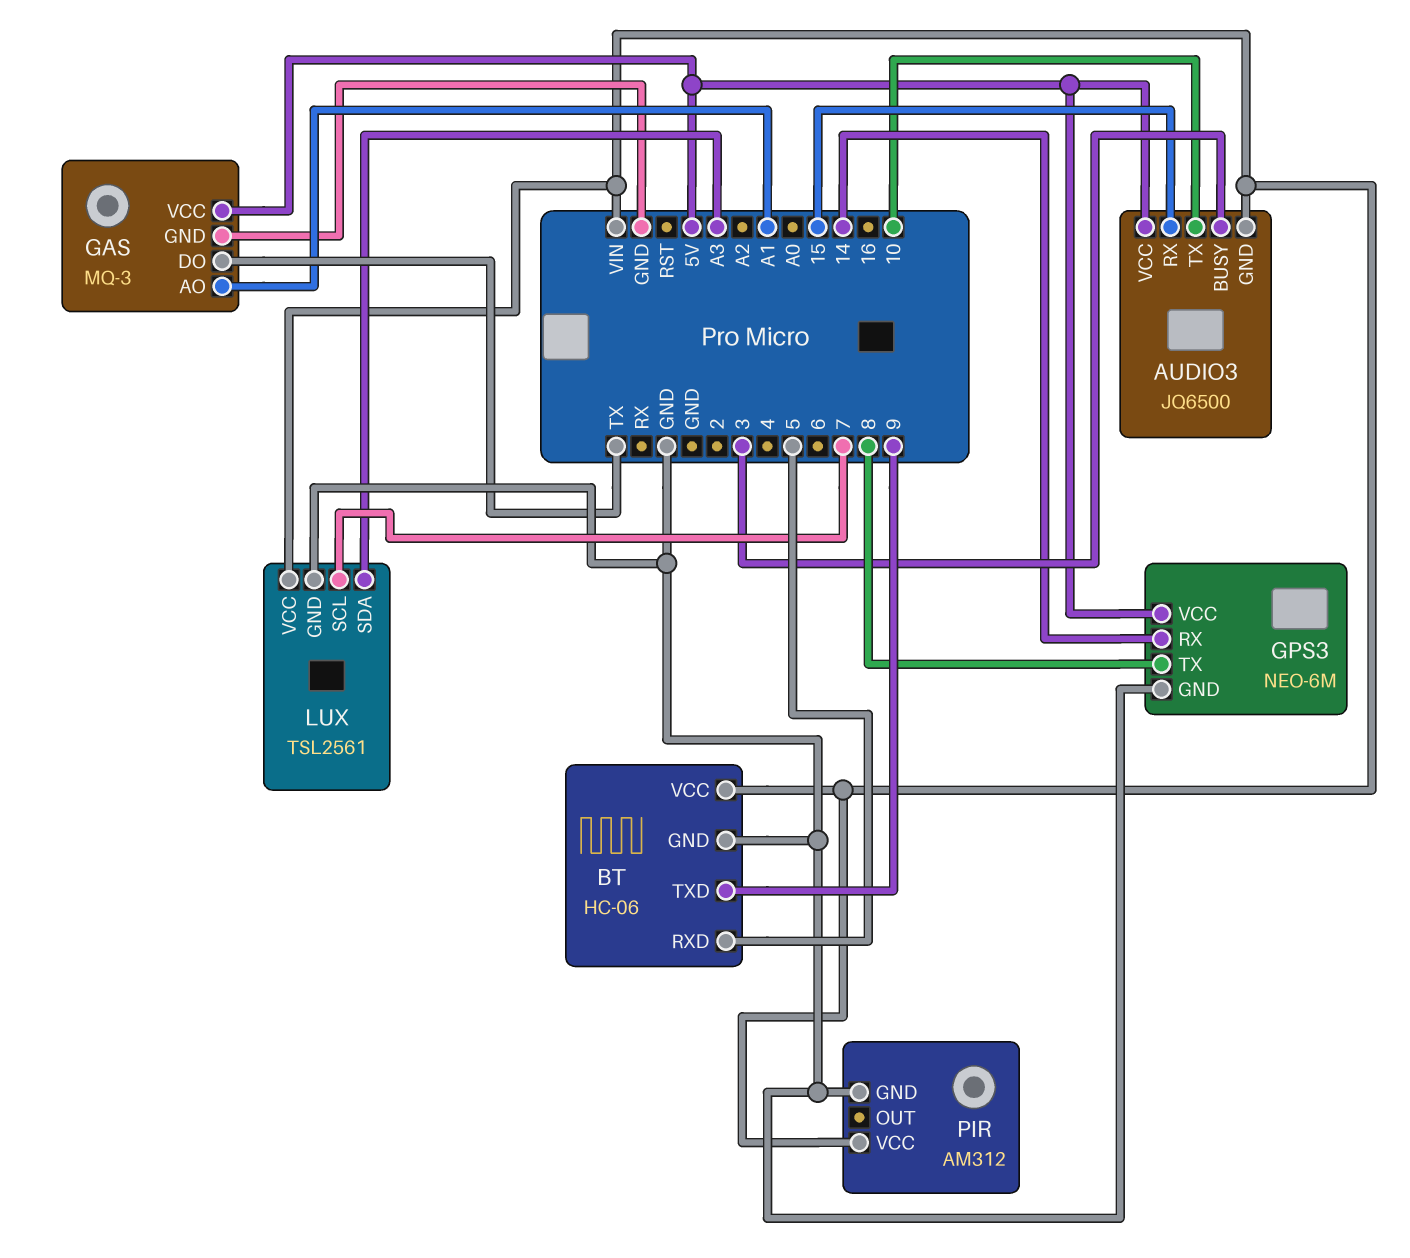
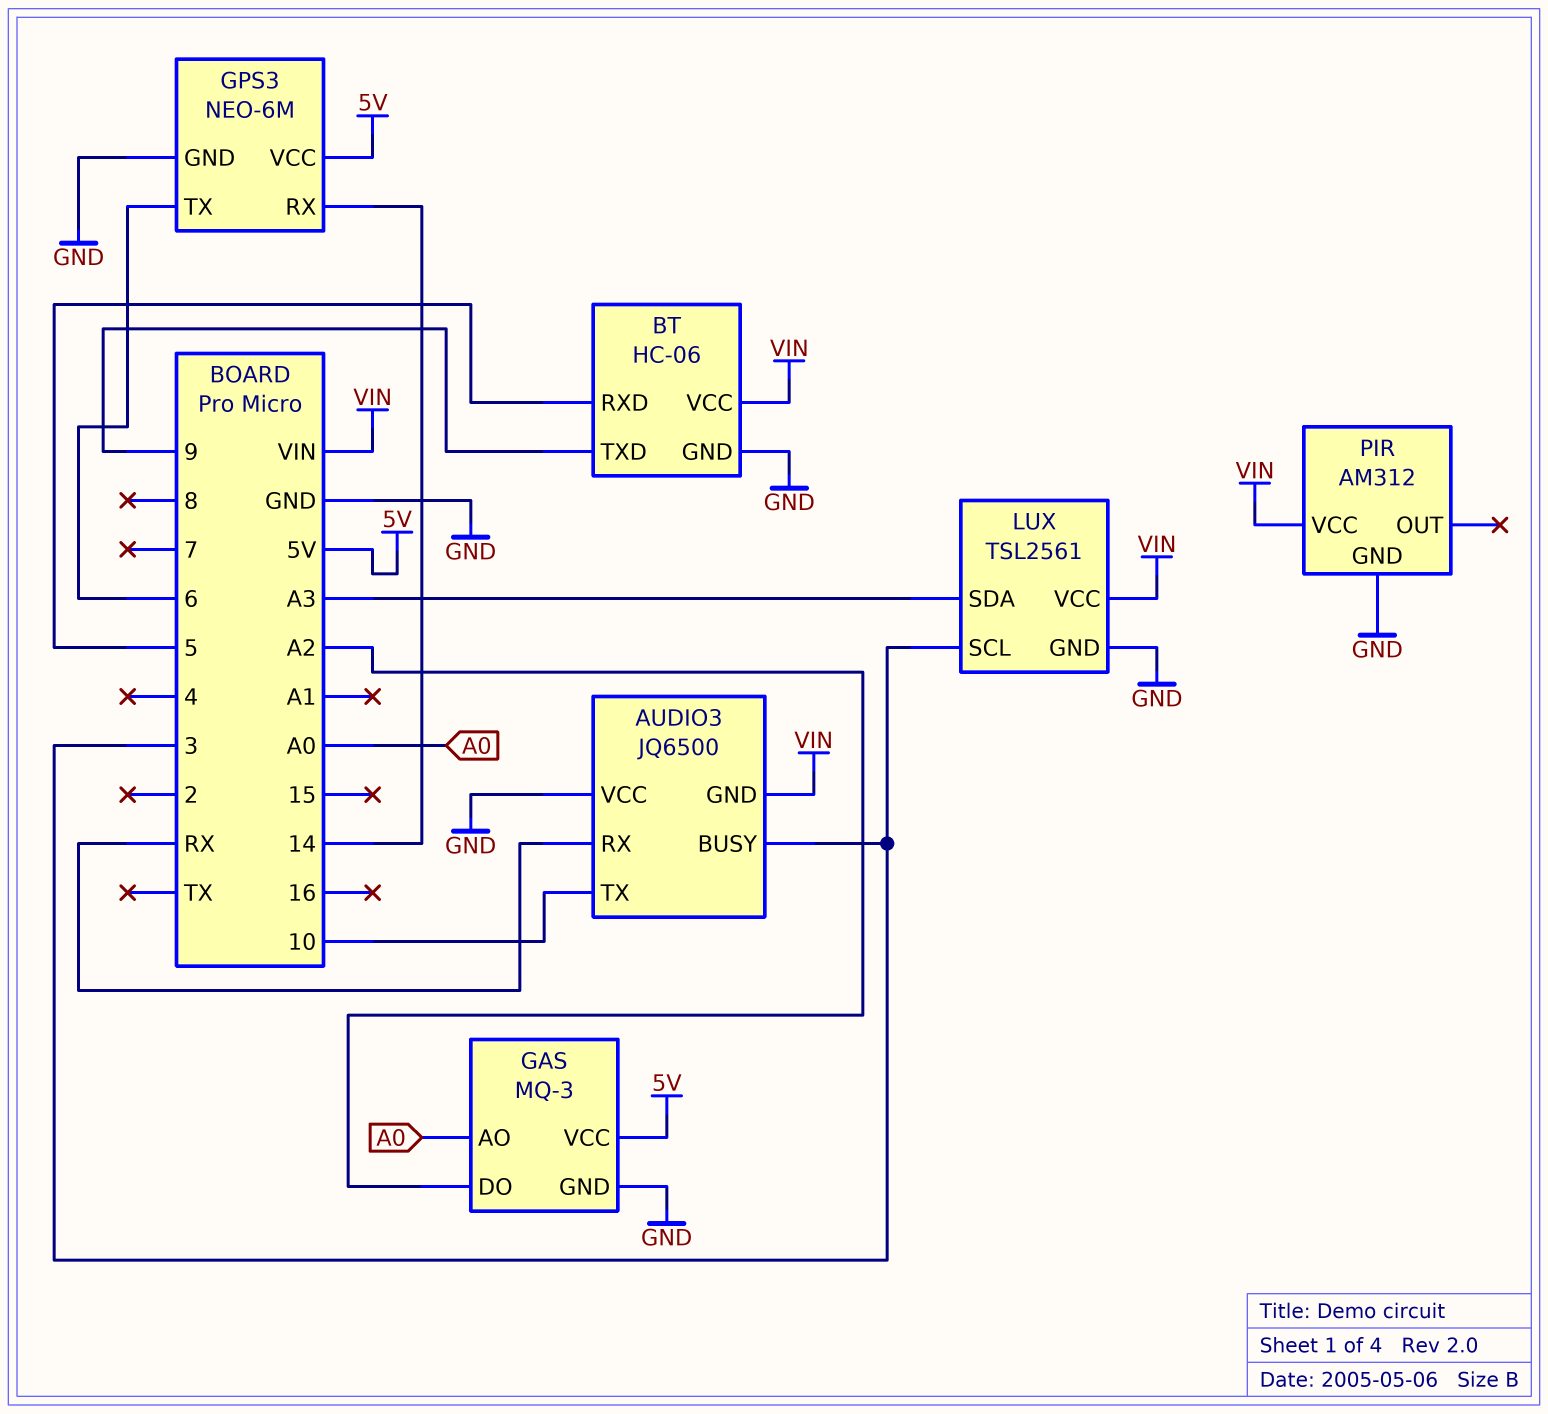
AUDIO3 pin RX: 15 -> RX
AUDIO3 pin VCC: 5V -> GND
GAS pin AO: A1 -> A0
GAS pin DO: TX -> A2
GPS3 pin TX: 8 -> 6
LUX pin SCL: 7 -> 3

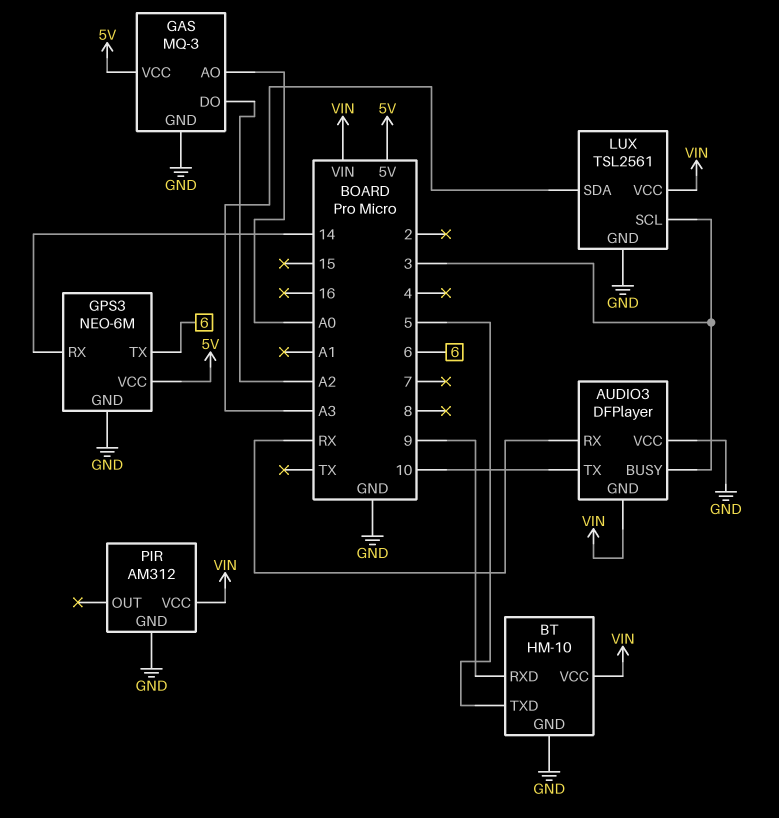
AUDIO3: JQ6500 -> DFPlayer
BT: HC-06 -> HM-10
BT pin RXD: 5 -> 9
BT pin TXD: 9 -> 5

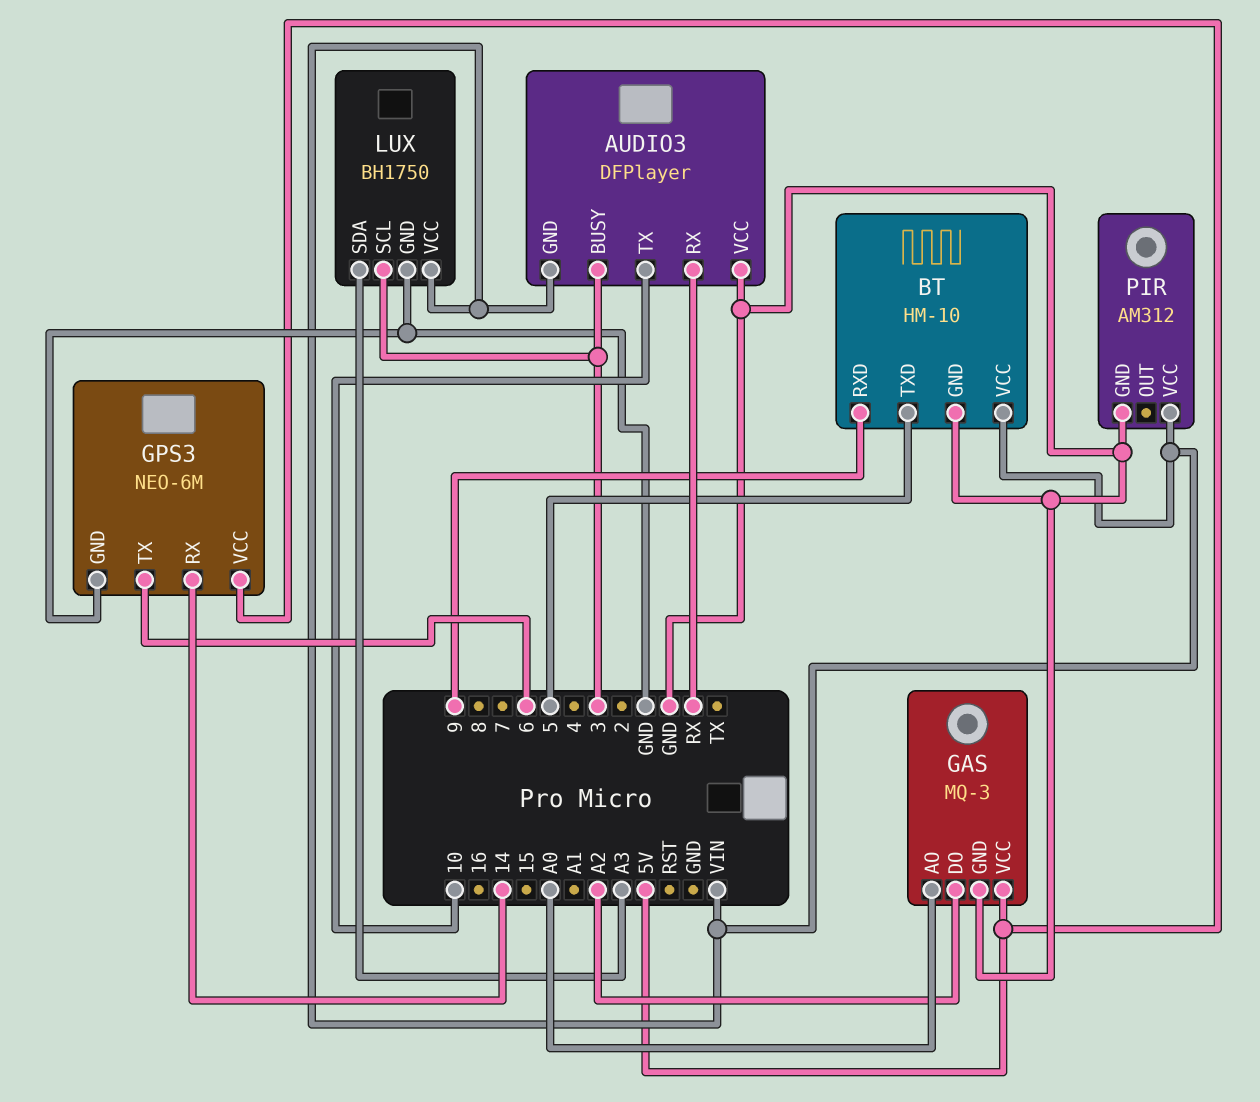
LUX: TSL2561 -> BH1750

